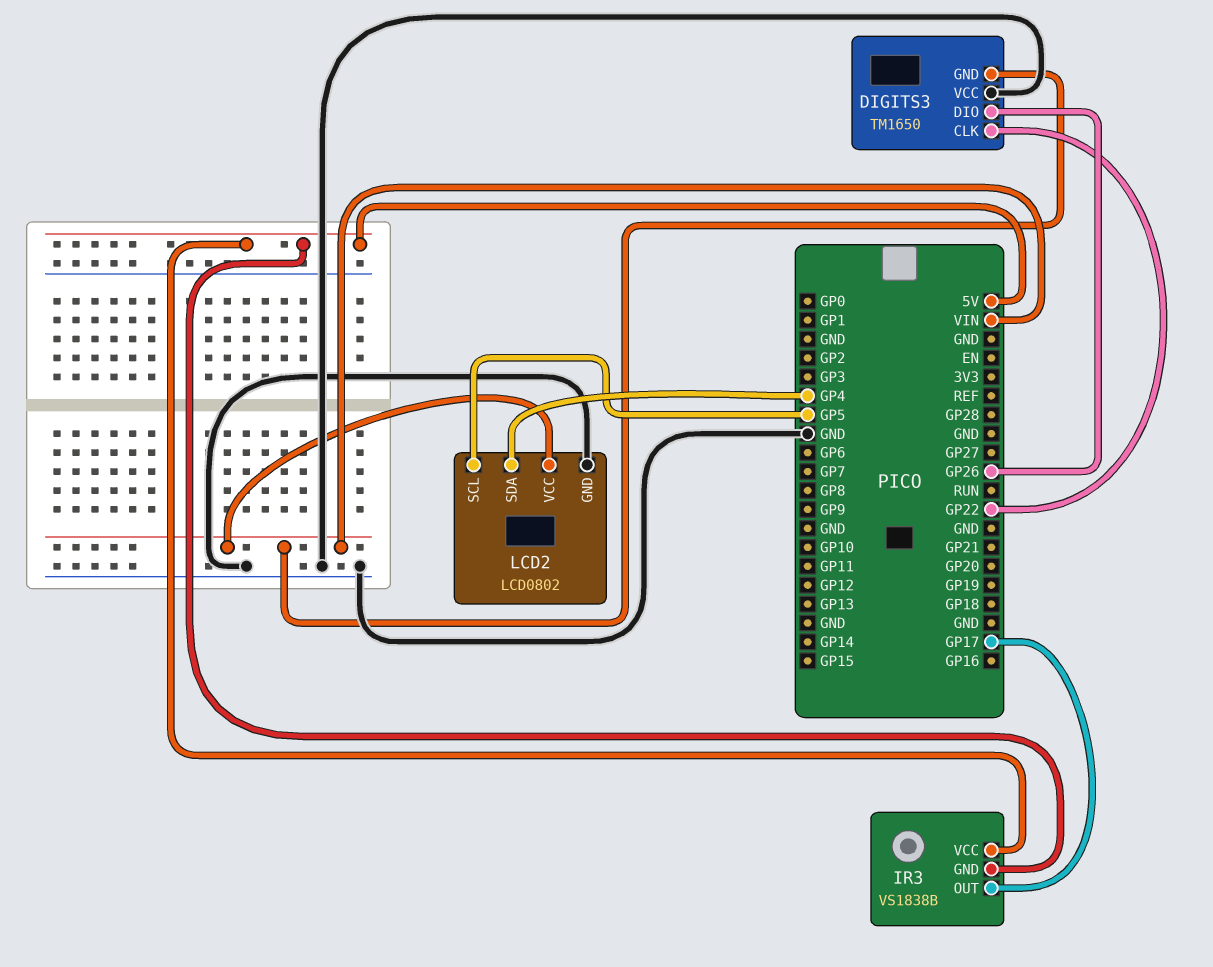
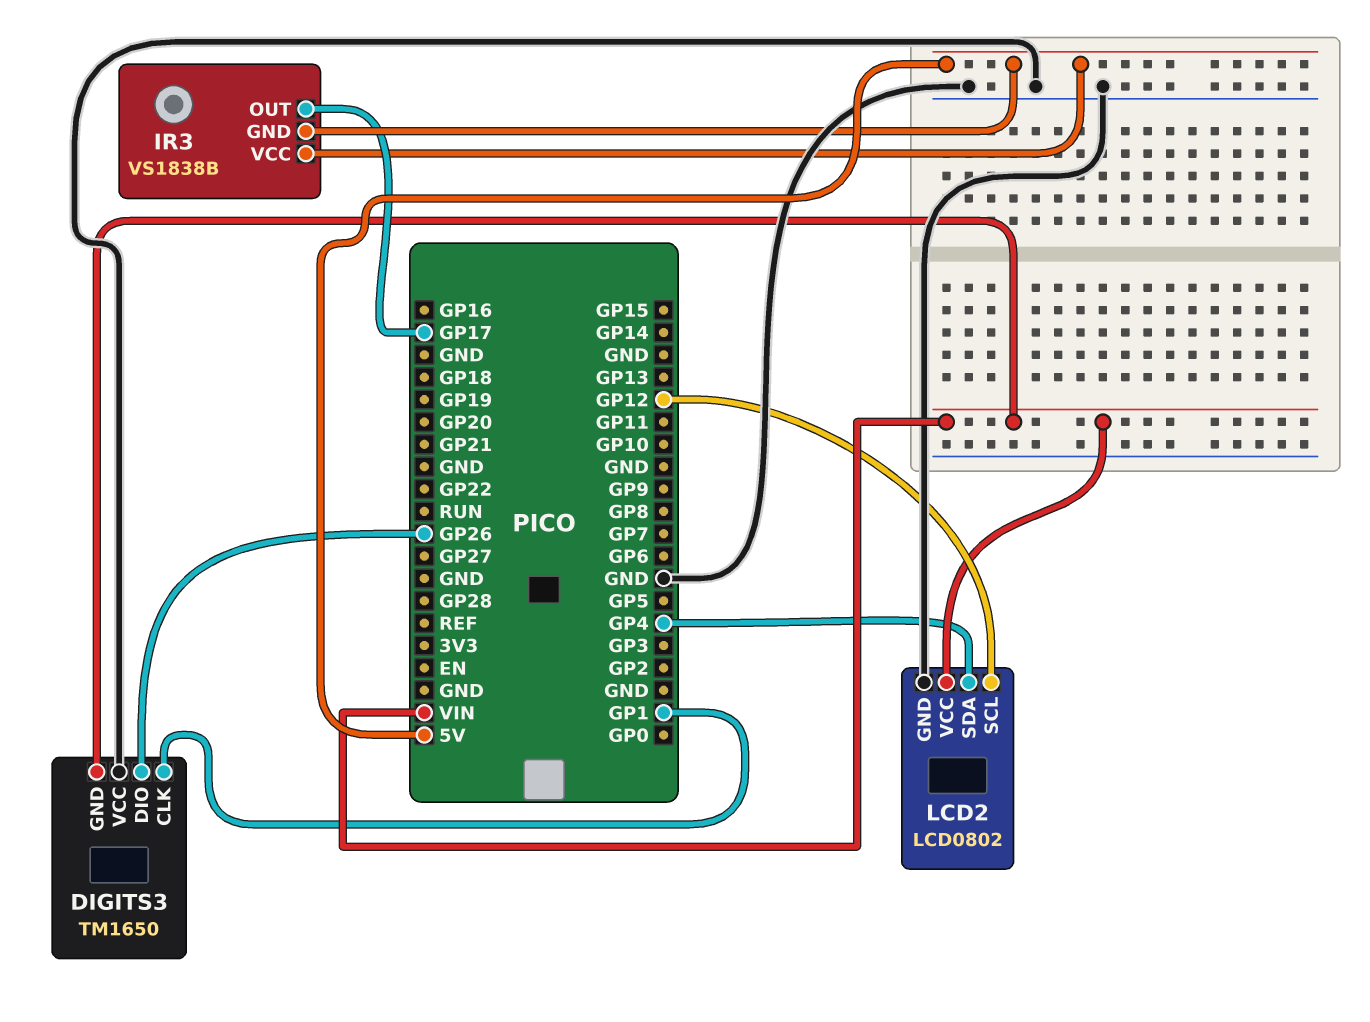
DIGITS3 pin CLK: GP22 -> GP1
LCD2 pin SCL: GP5 -> GP12

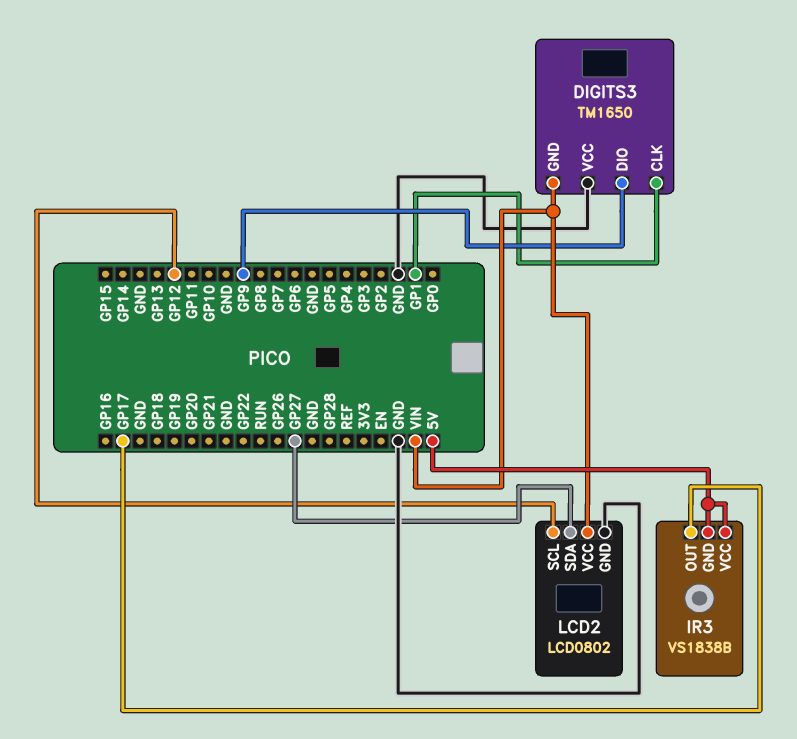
DIGITS3 pin DIO: GP26 -> GP9
LCD2 pin SDA: GP4 -> GP27

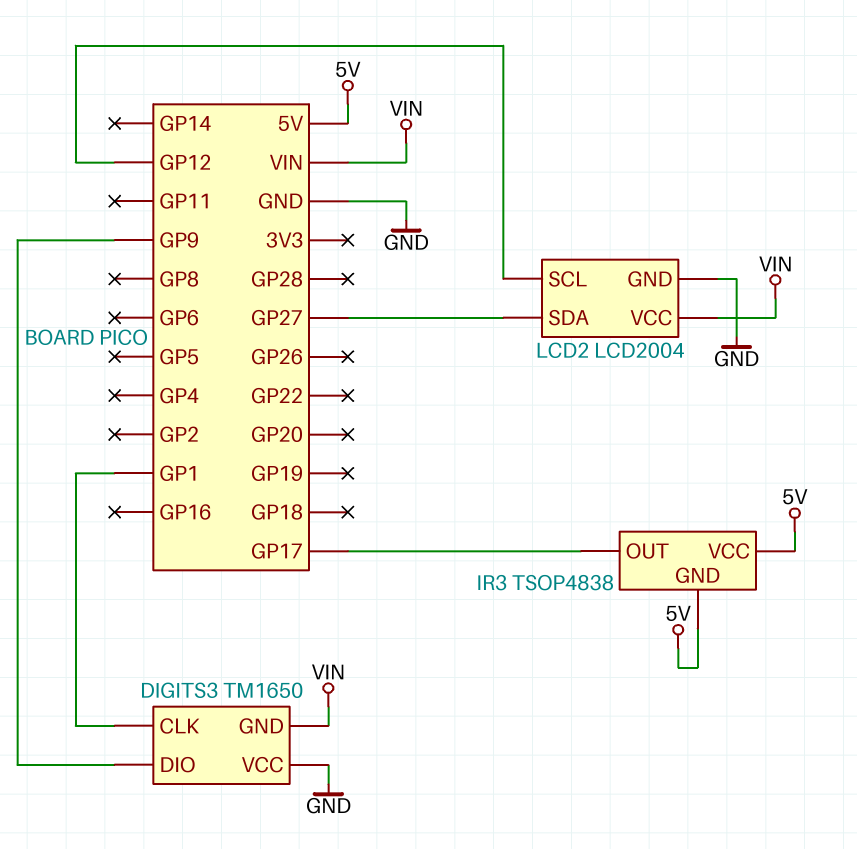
IR3: VS1838B -> TSOP4838
LCD2: LCD0802 -> LCD2004

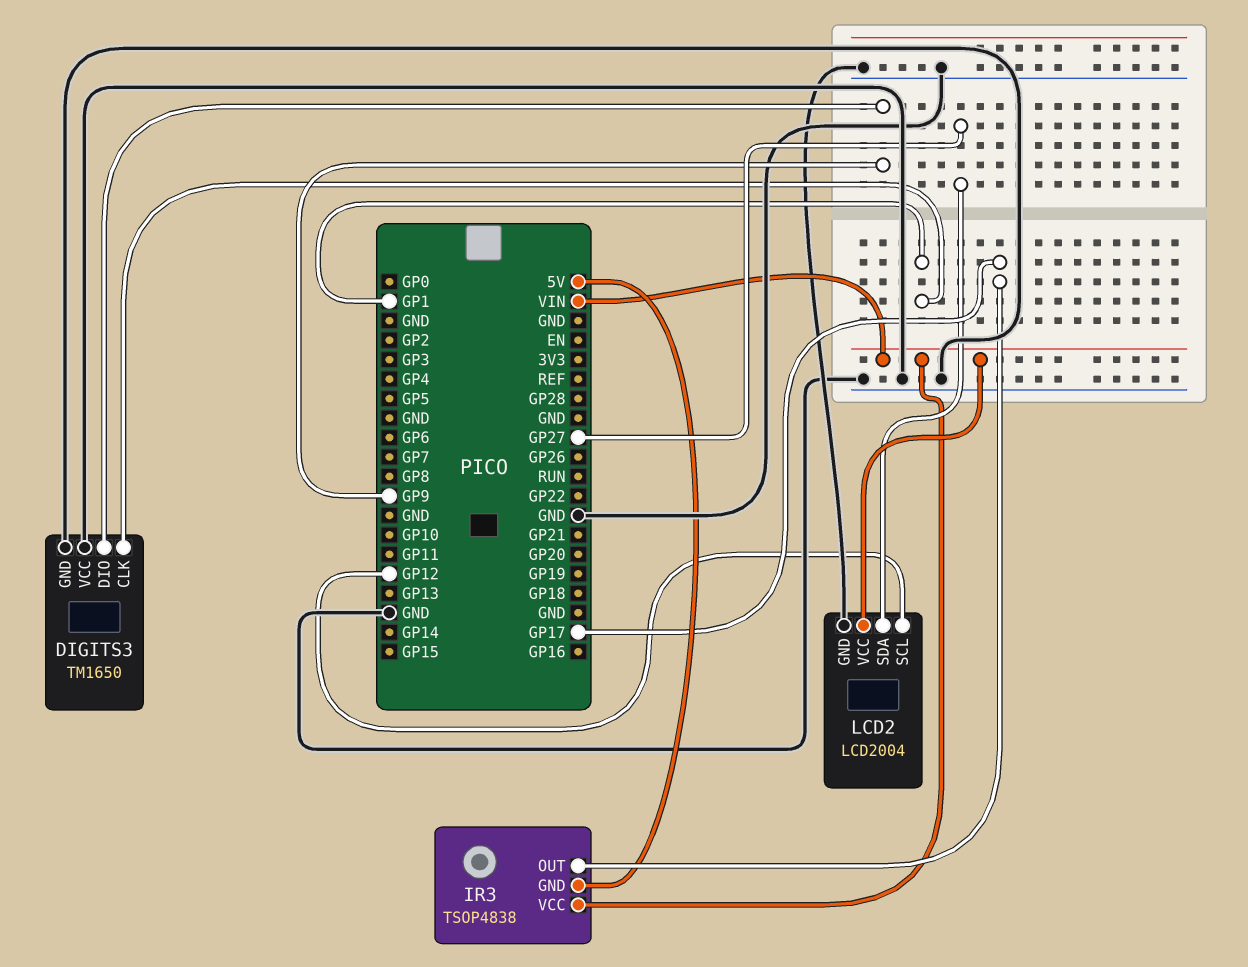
DIGITS3 pin GND: VIN -> GND
IR3 pin VCC: 5V -> VIN

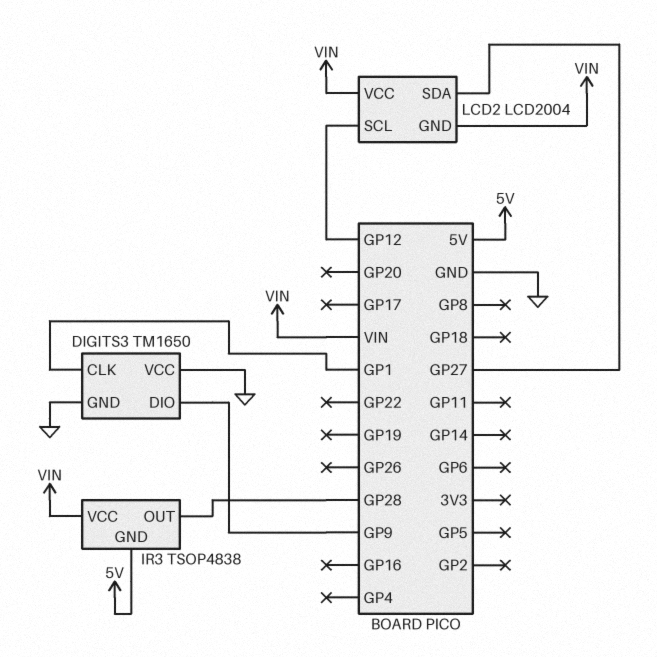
IR3 pin OUT: GP17 -> GP28
LCD2 pin GND: GND -> VIN

